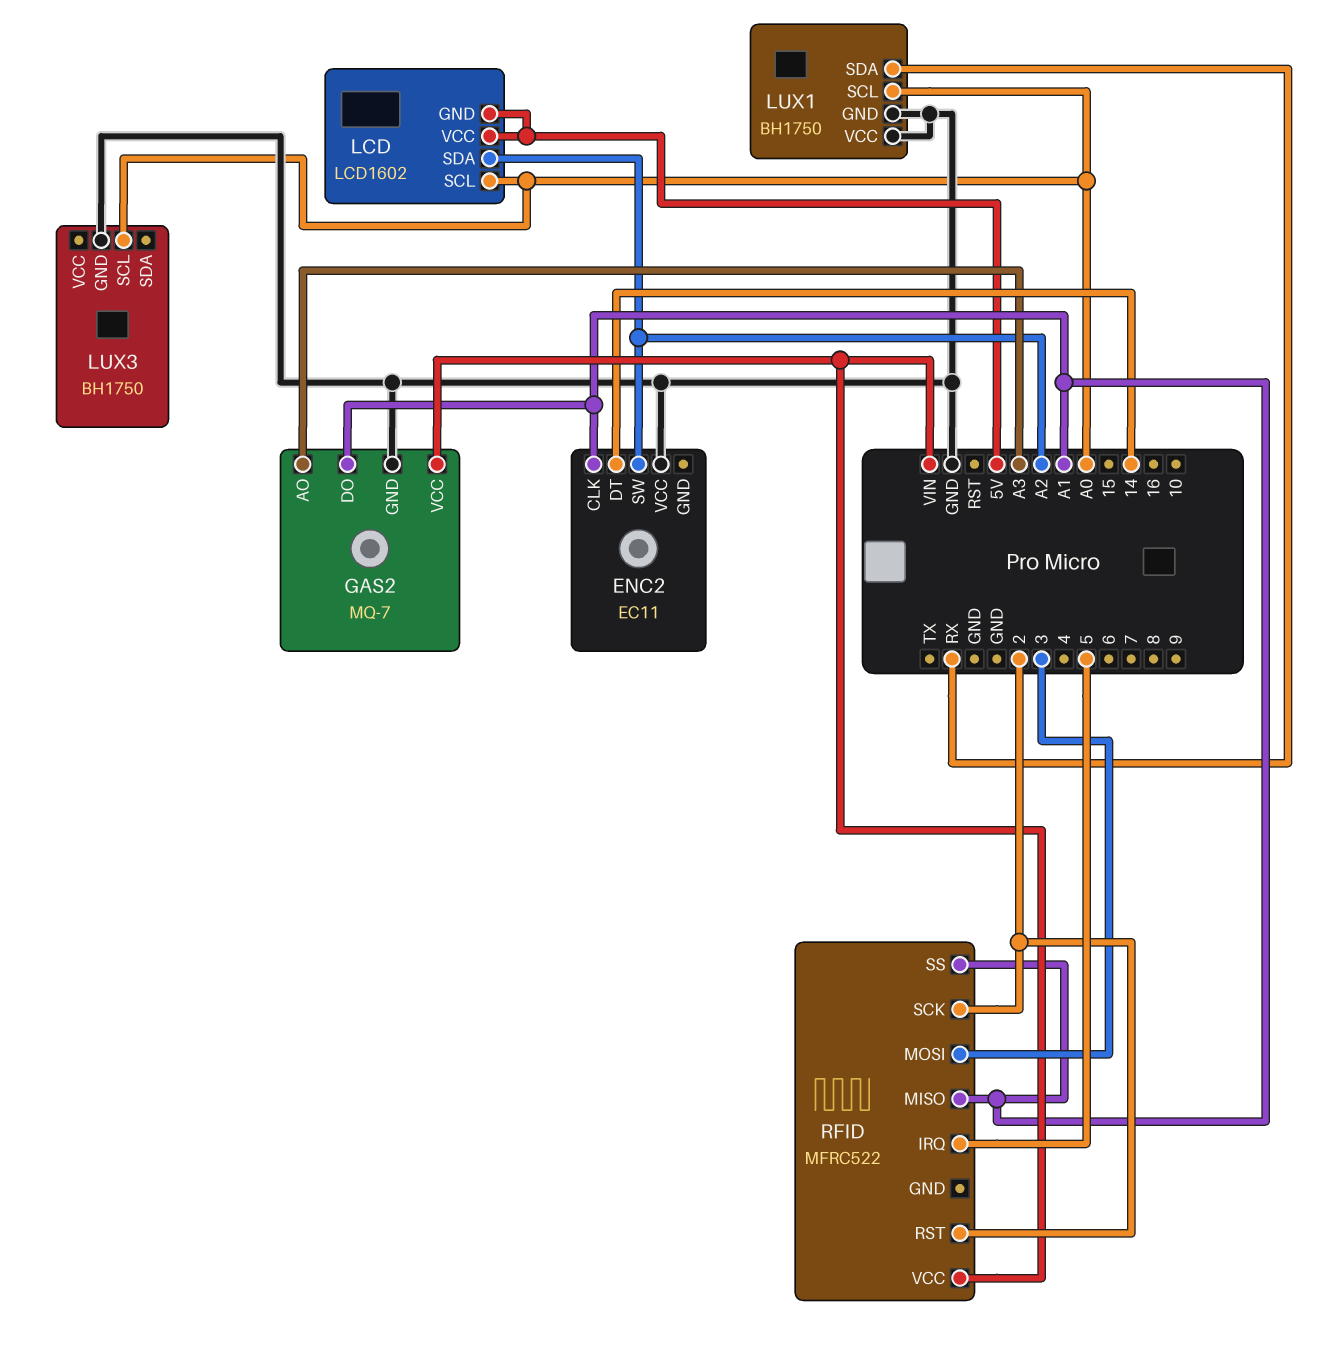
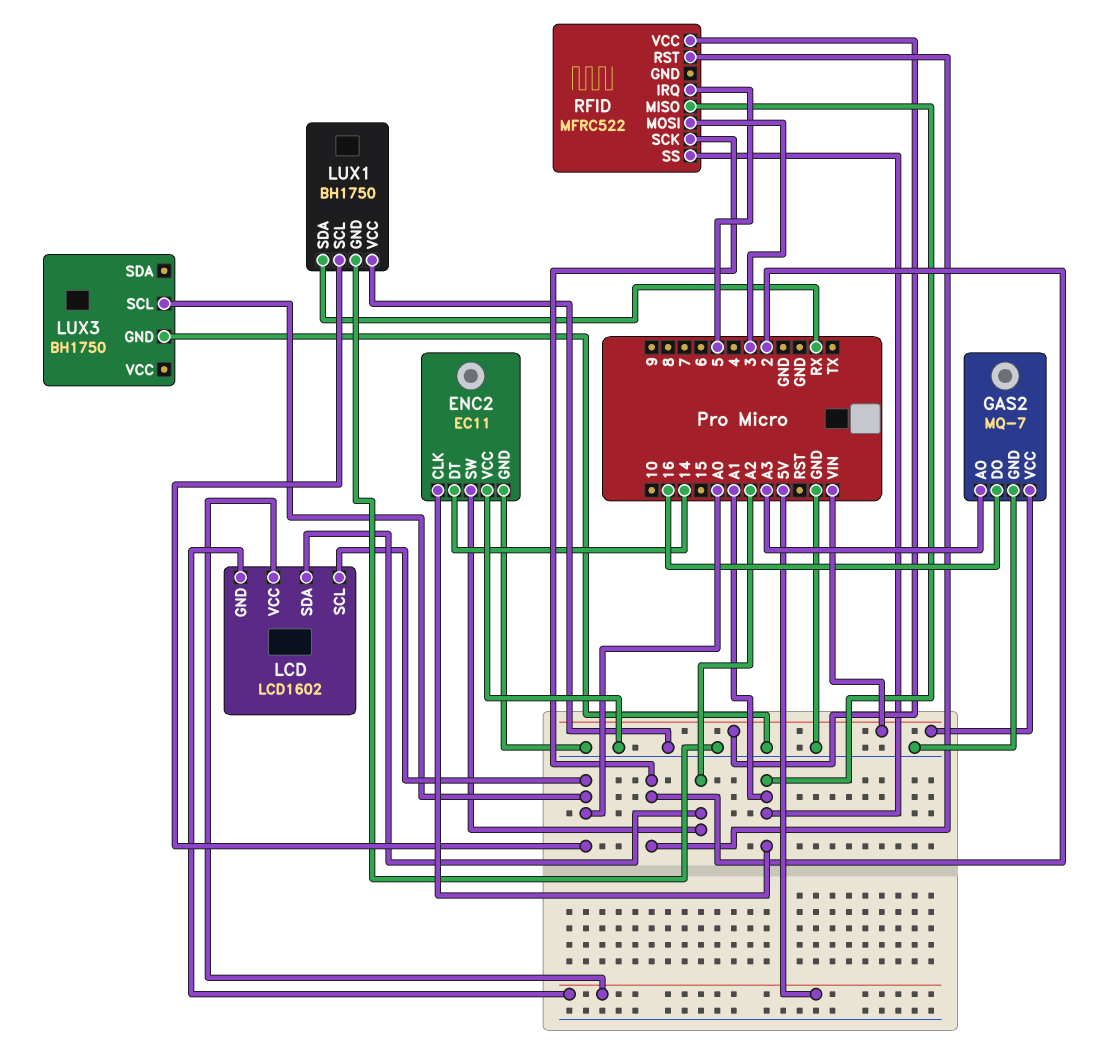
ENC2 pin GND: none -> GND
GAS2 pin DO: A1 -> 16

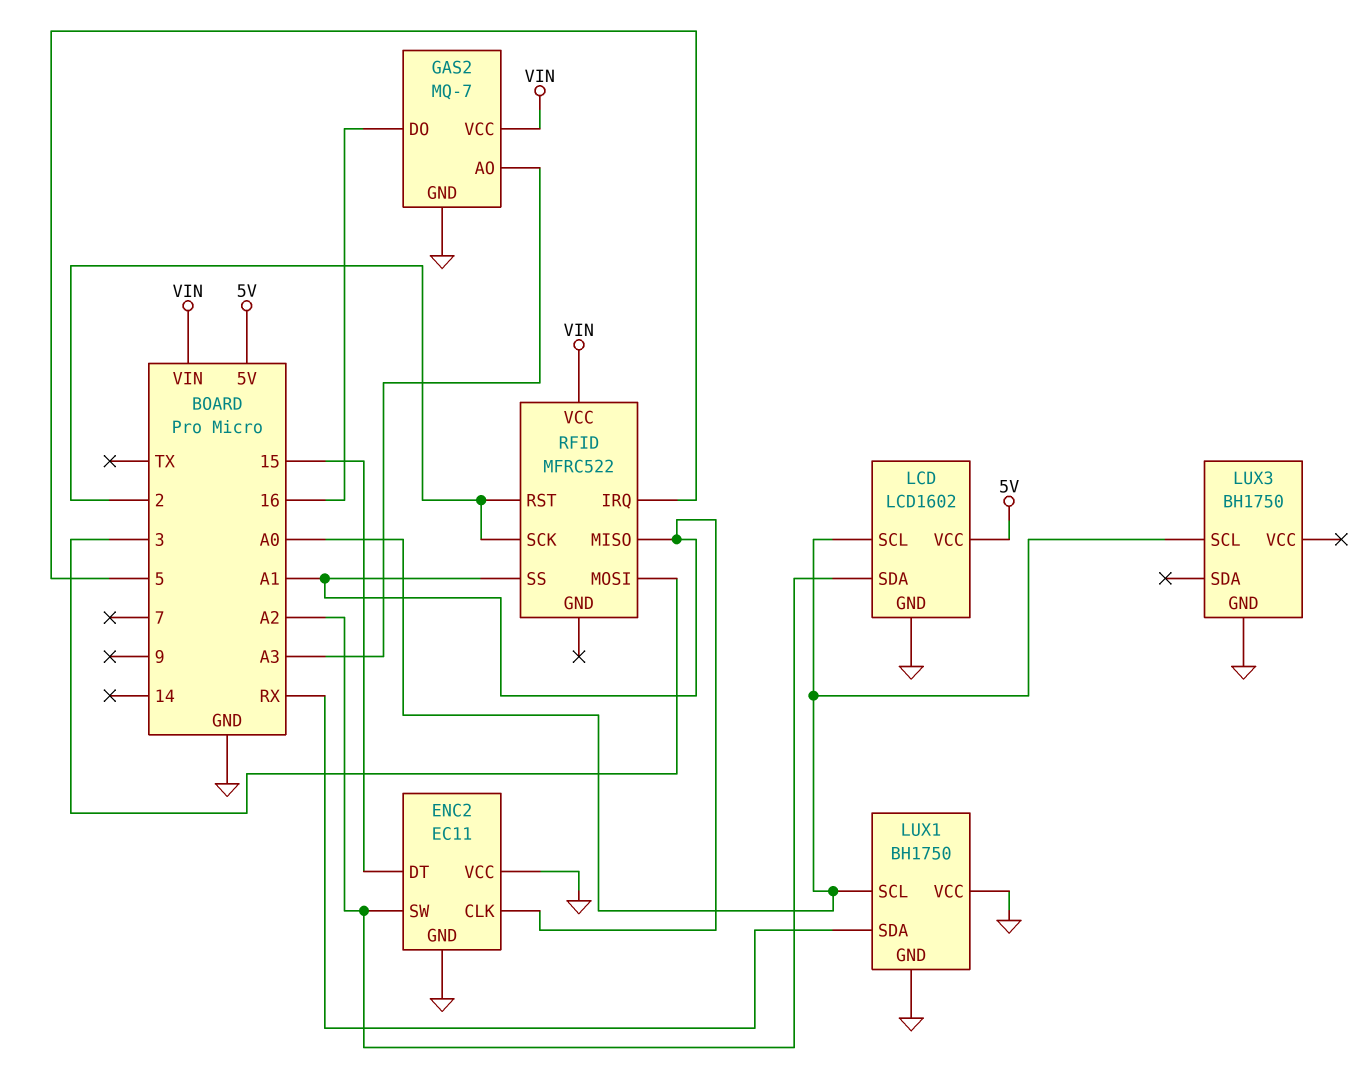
ENC2 pin DT: 14 -> 15
LCD pin GND: 5V -> GND

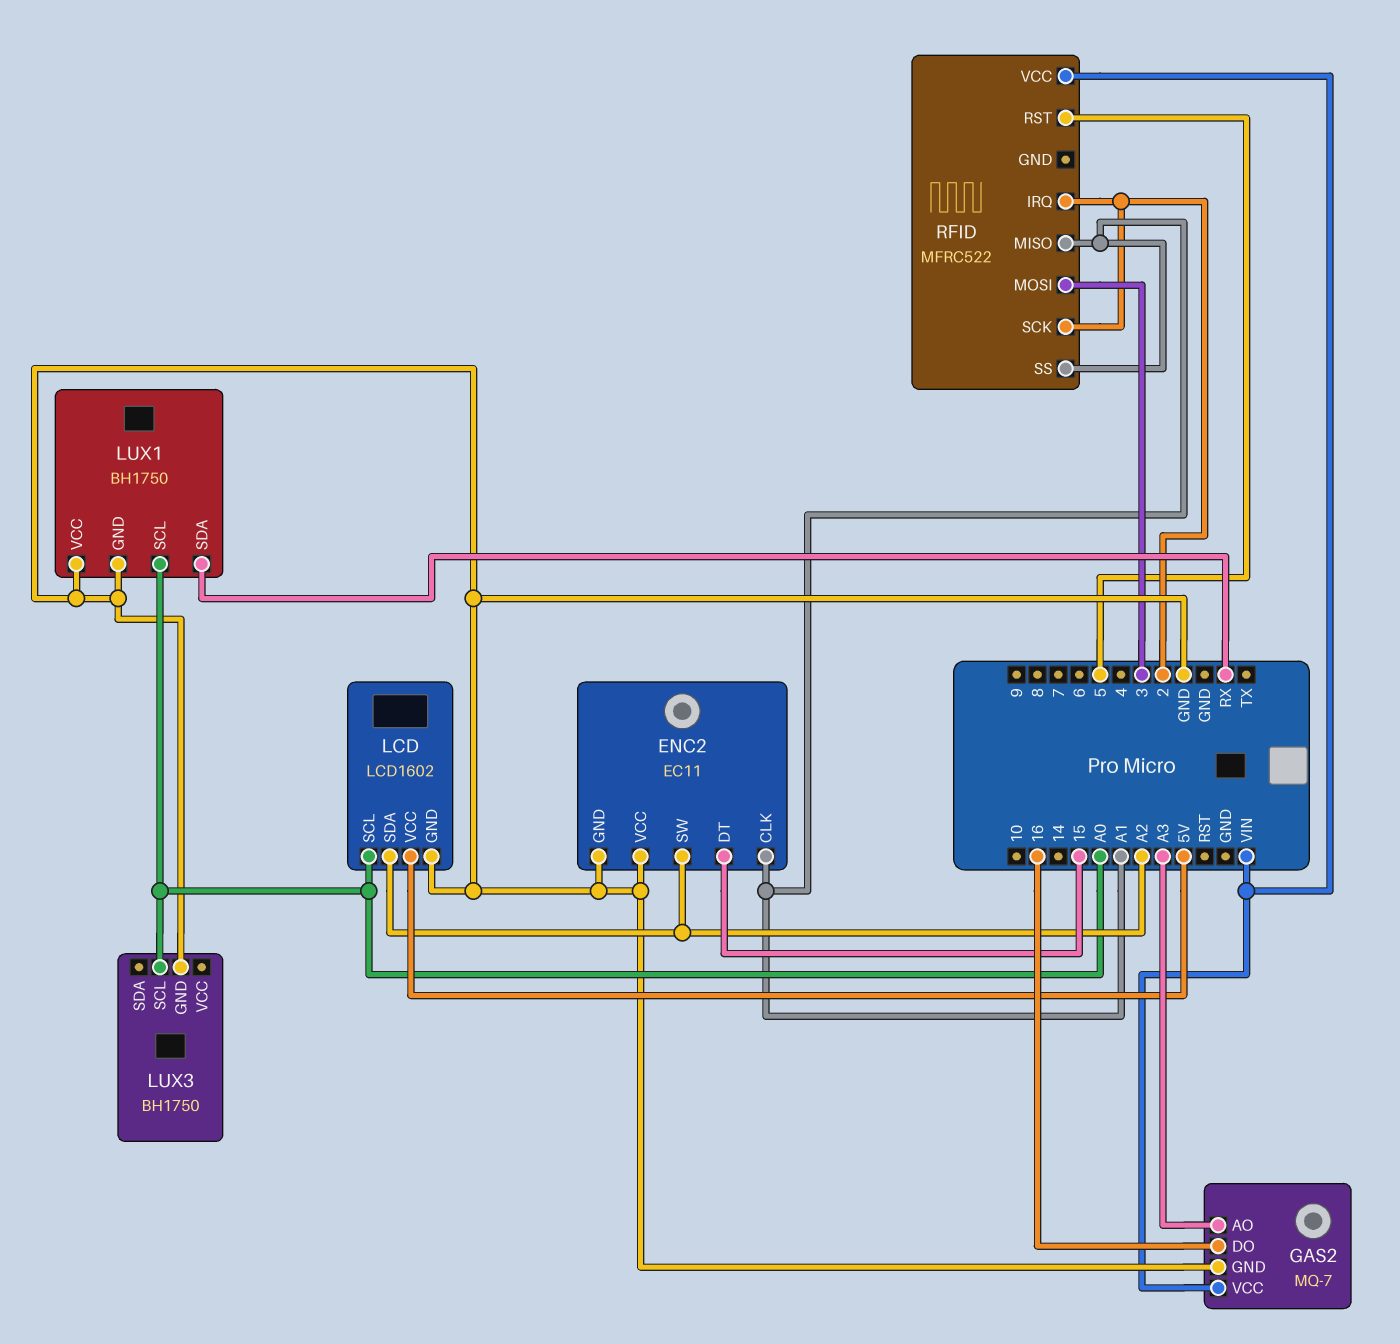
RFID pin IRQ: 5 -> 2
RFID pin RST: 2 -> 5

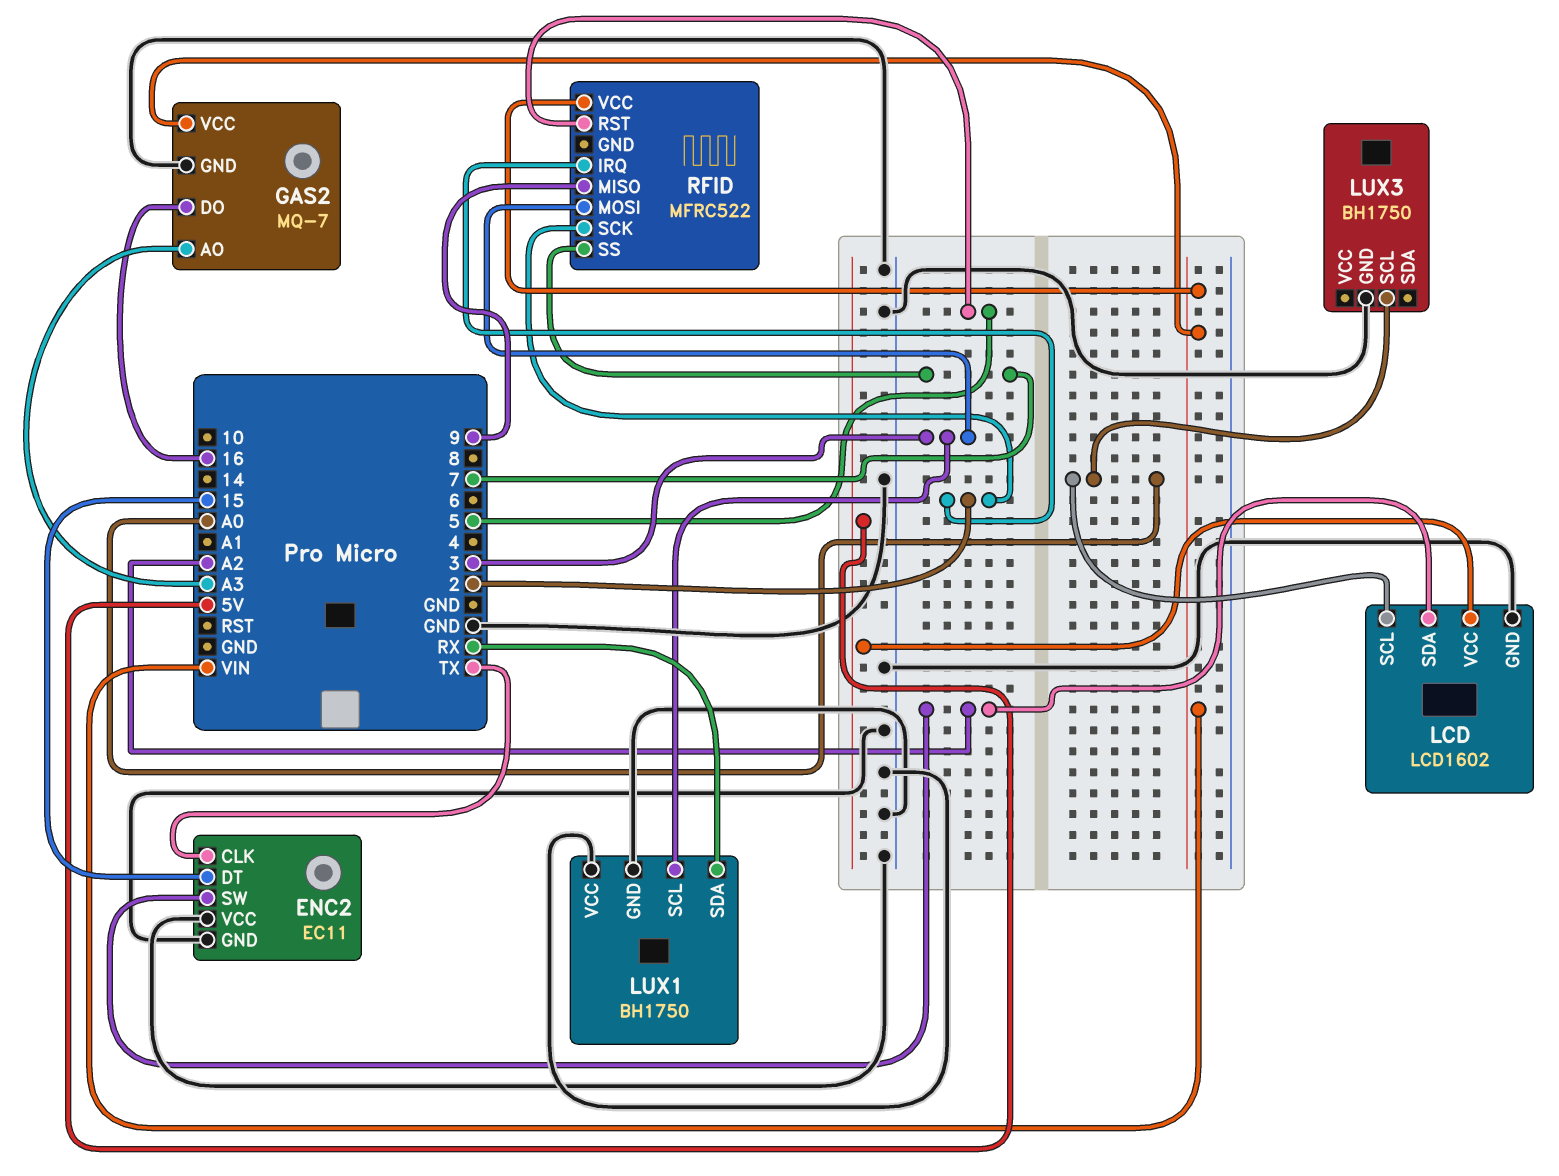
ENC2 pin CLK: A1 -> TX
LUX1 pin SCL: A0 -> 3
RFID pin MISO: A1 -> 9
RFID pin SS: A1 -> 7

